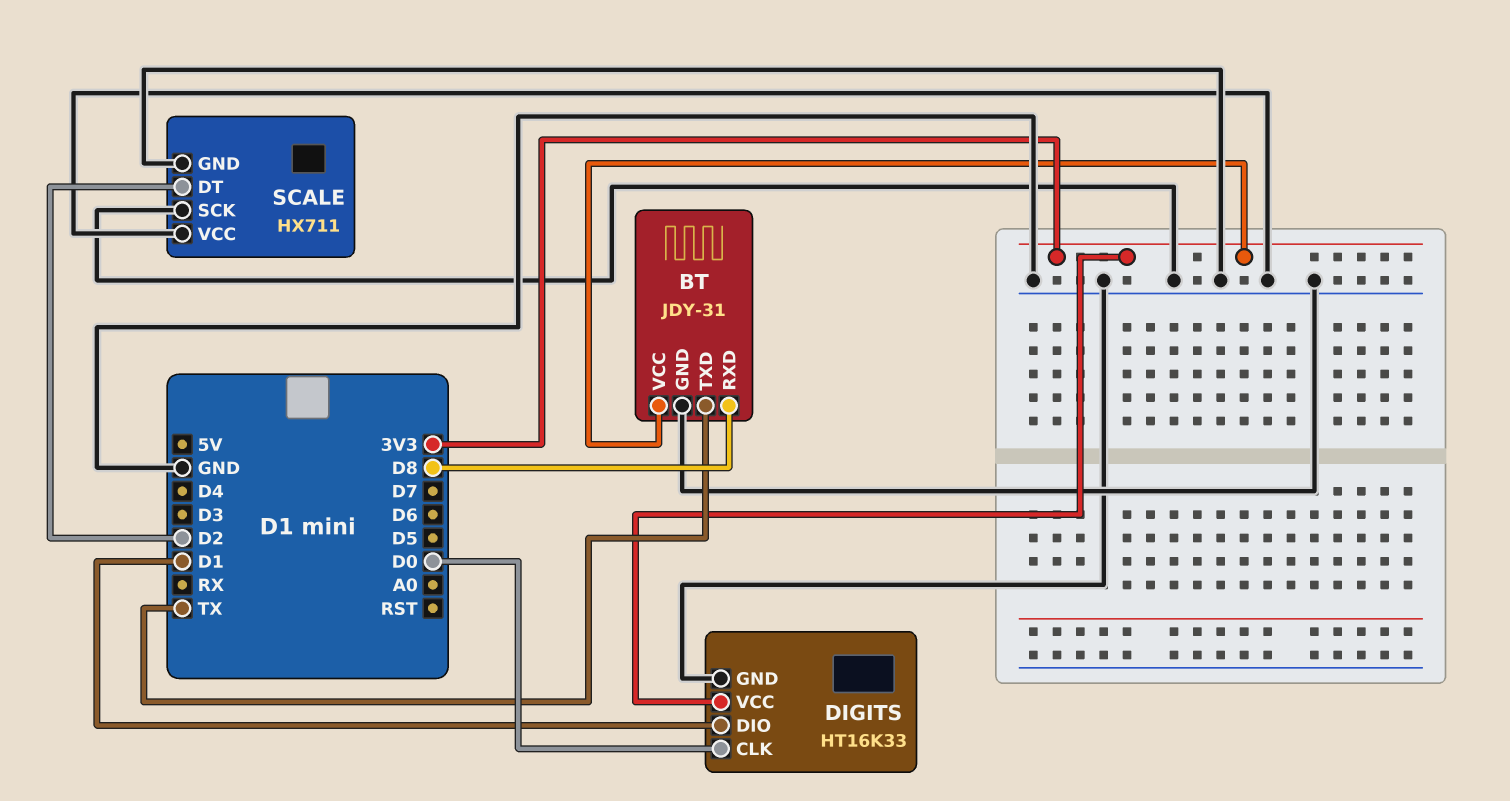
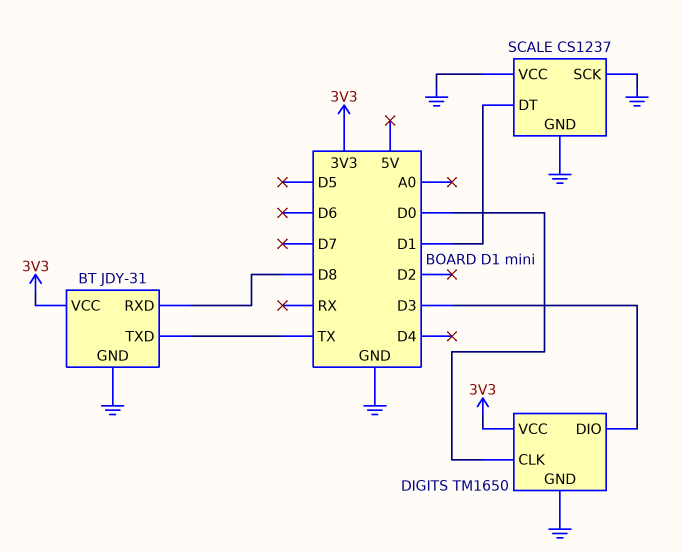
DIGITS: HT16K33 -> TM1650
DIGITS pin DIO: D1 -> D3
SCALE: HX711 -> CS1237
SCALE pin DT: D2 -> D1

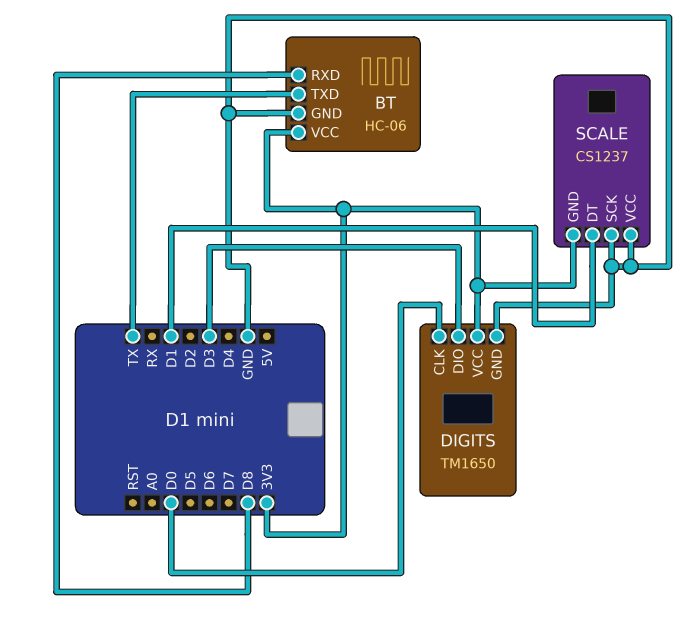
BT: JDY-31 -> HC-06
SCALE pin GND: GND -> 3V3

